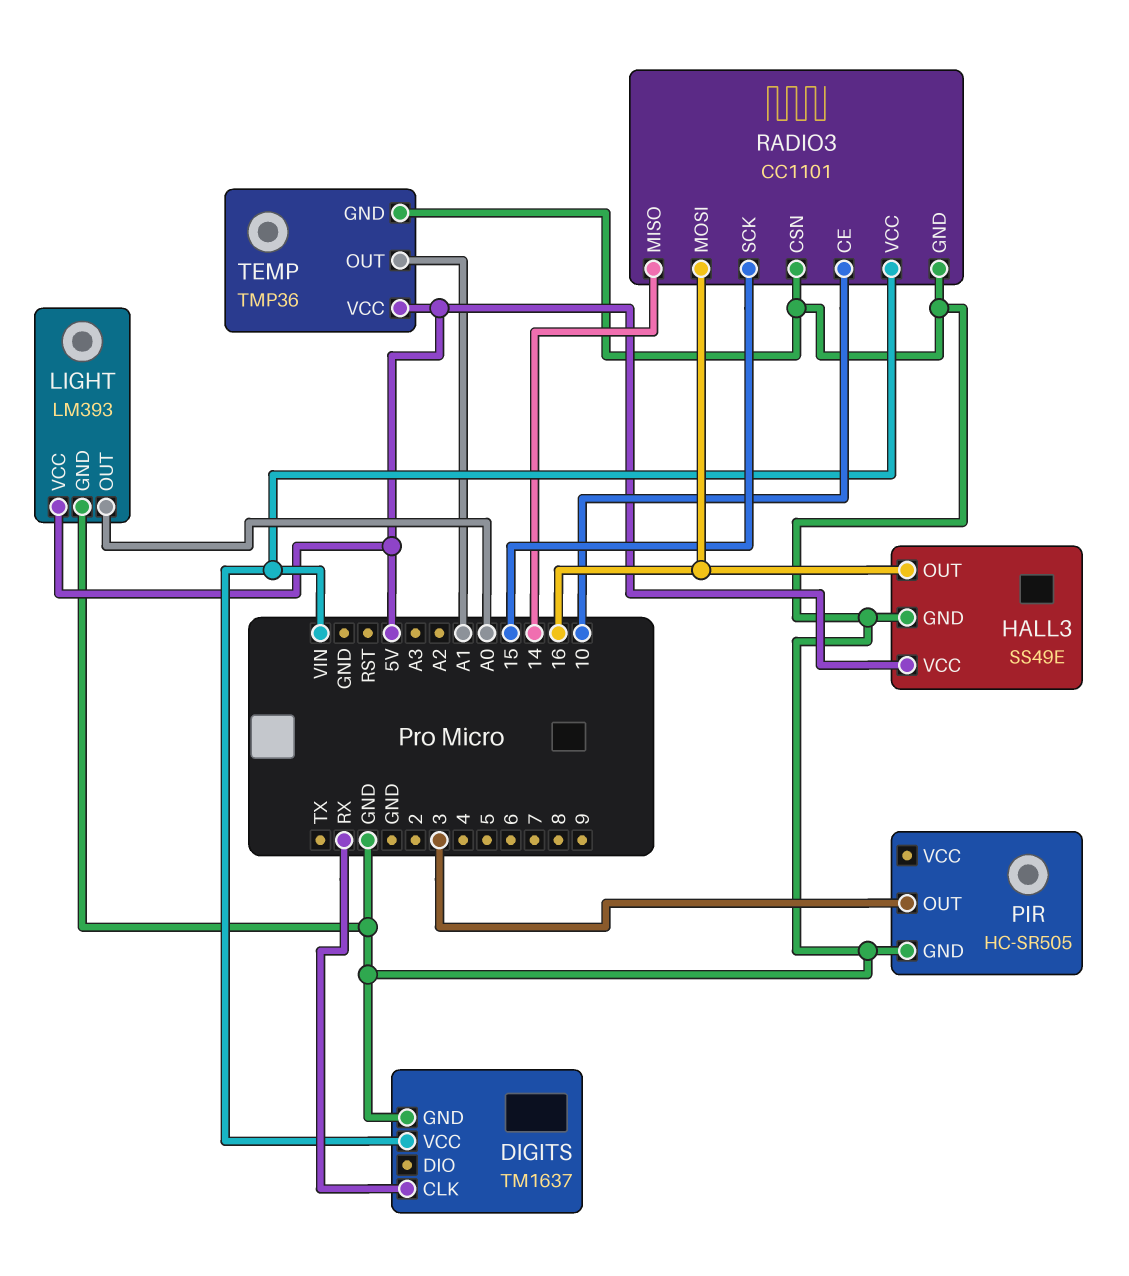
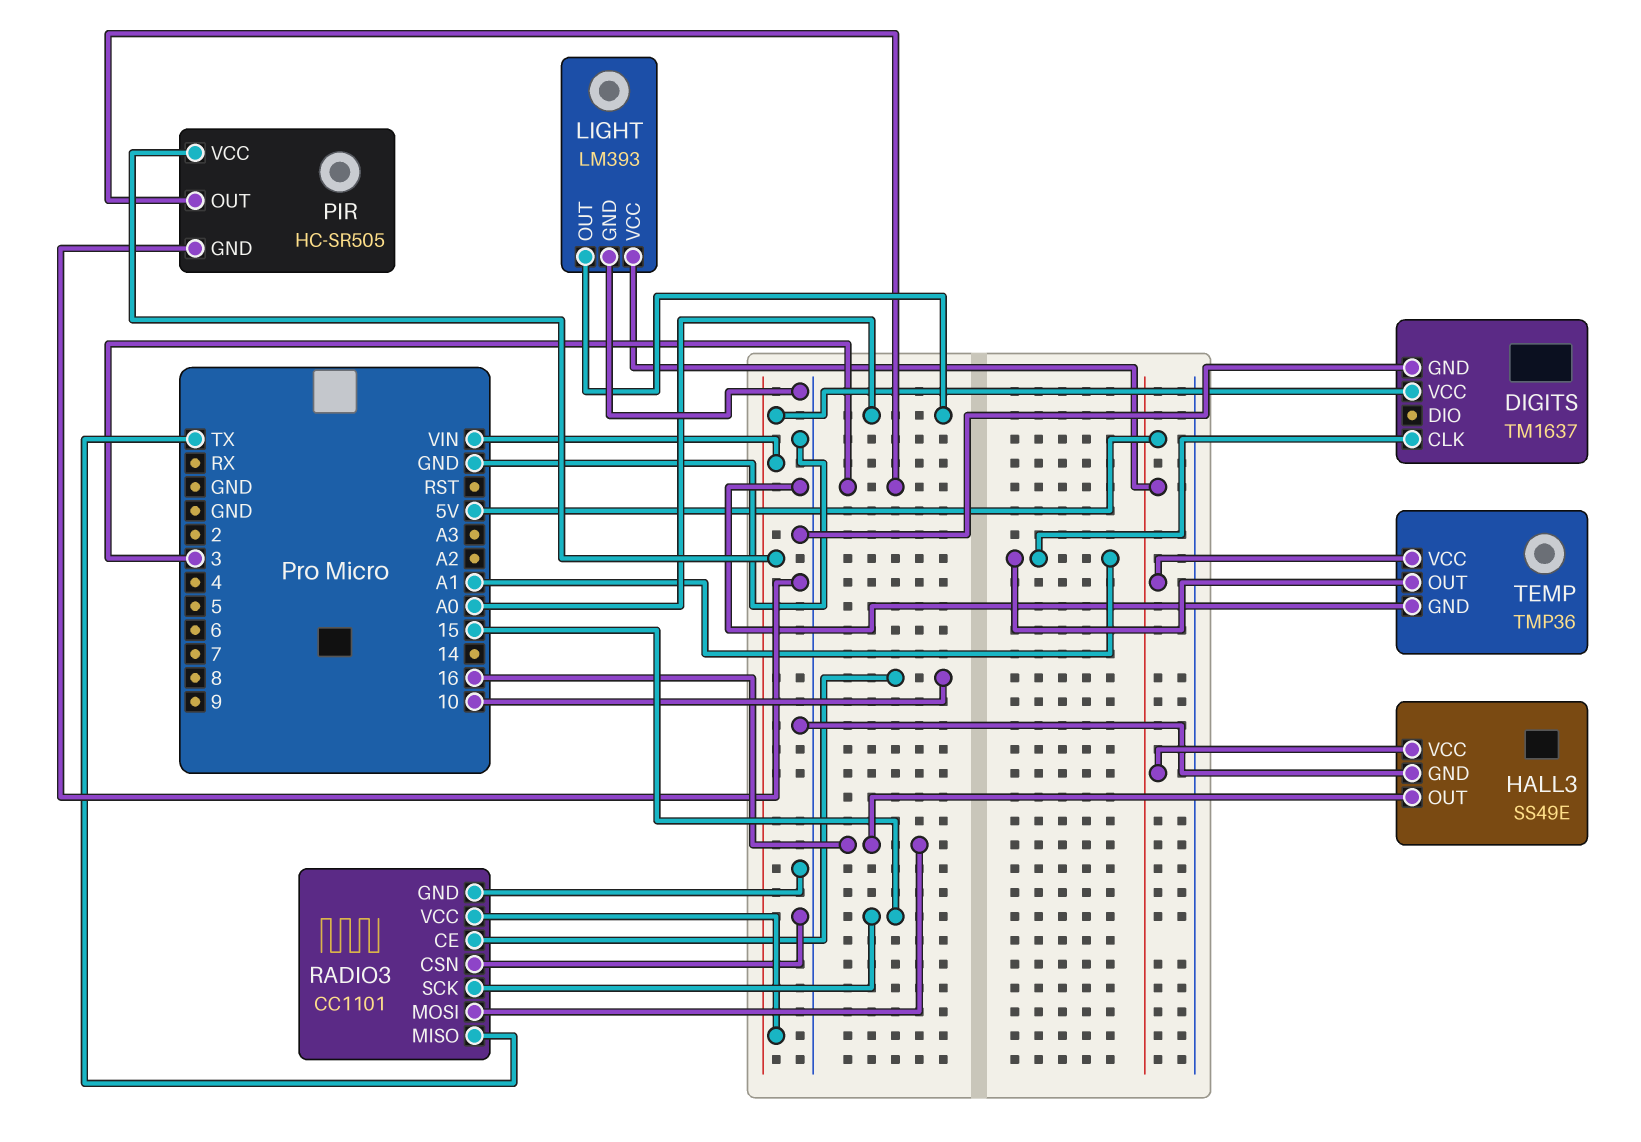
DIGITS pin CLK: RX -> A1
PIR pin VCC: none -> VIN
RADIO3 pin MISO: 14 -> TX

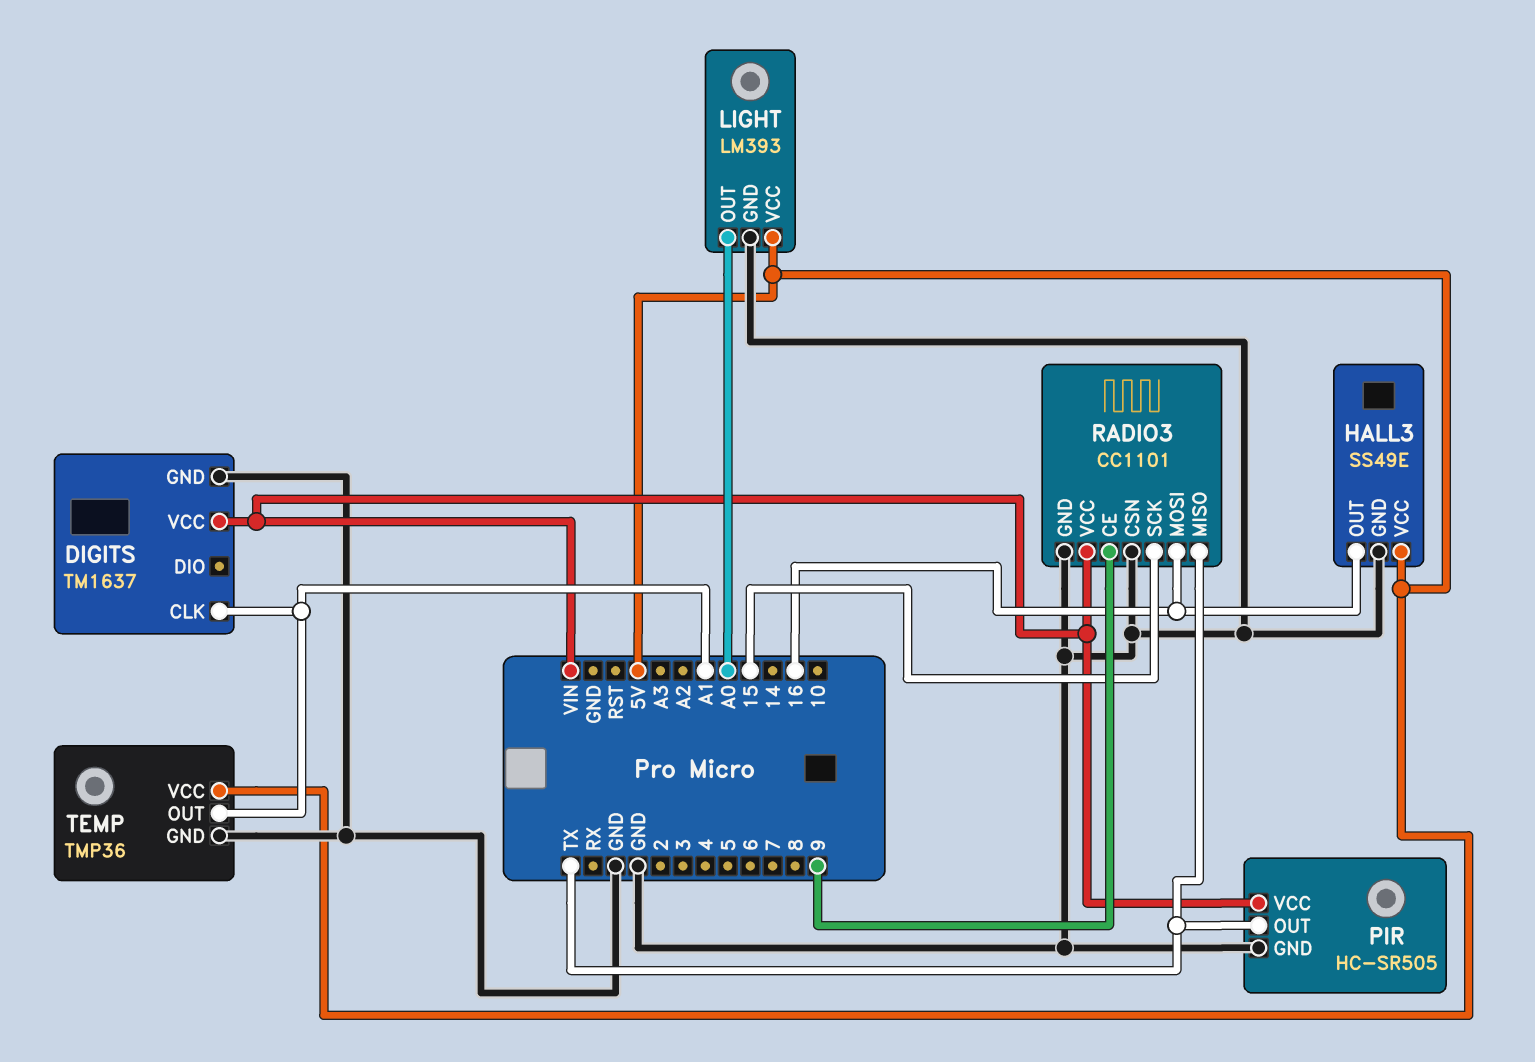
PIR pin OUT: 3 -> TX
RADIO3 pin CE: 10 -> 9

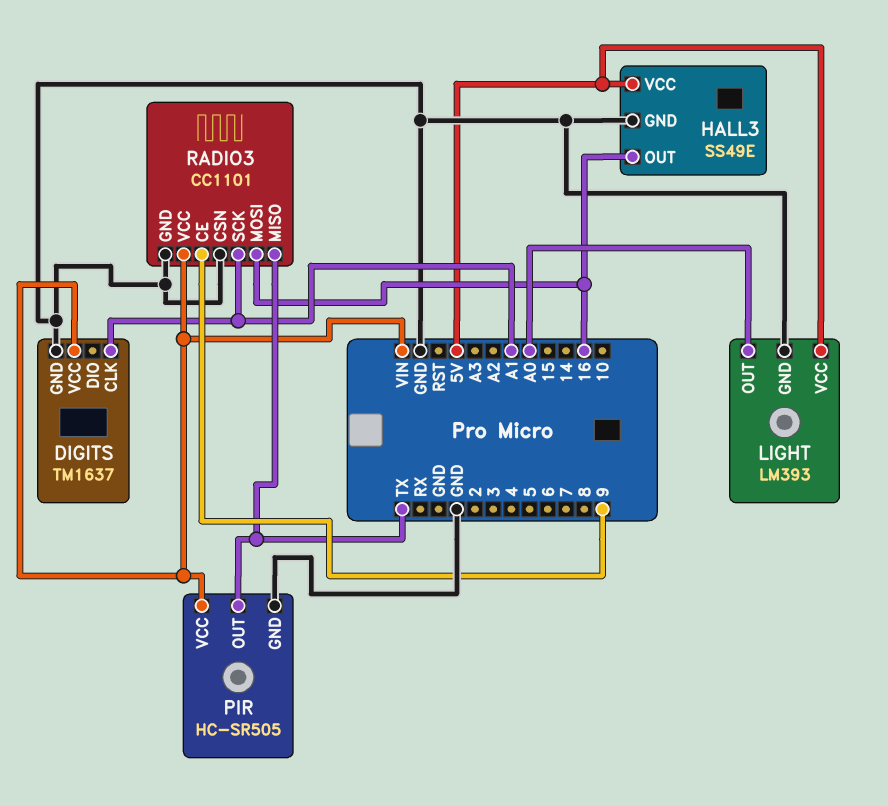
RADIO3 pin SCK: 15 -> A1
TEMP: TMP36 -> none
TEMP pin GND: GND -> none
TEMP pin OUT: A1 -> none
TEMP pin VCC: 5V -> none

